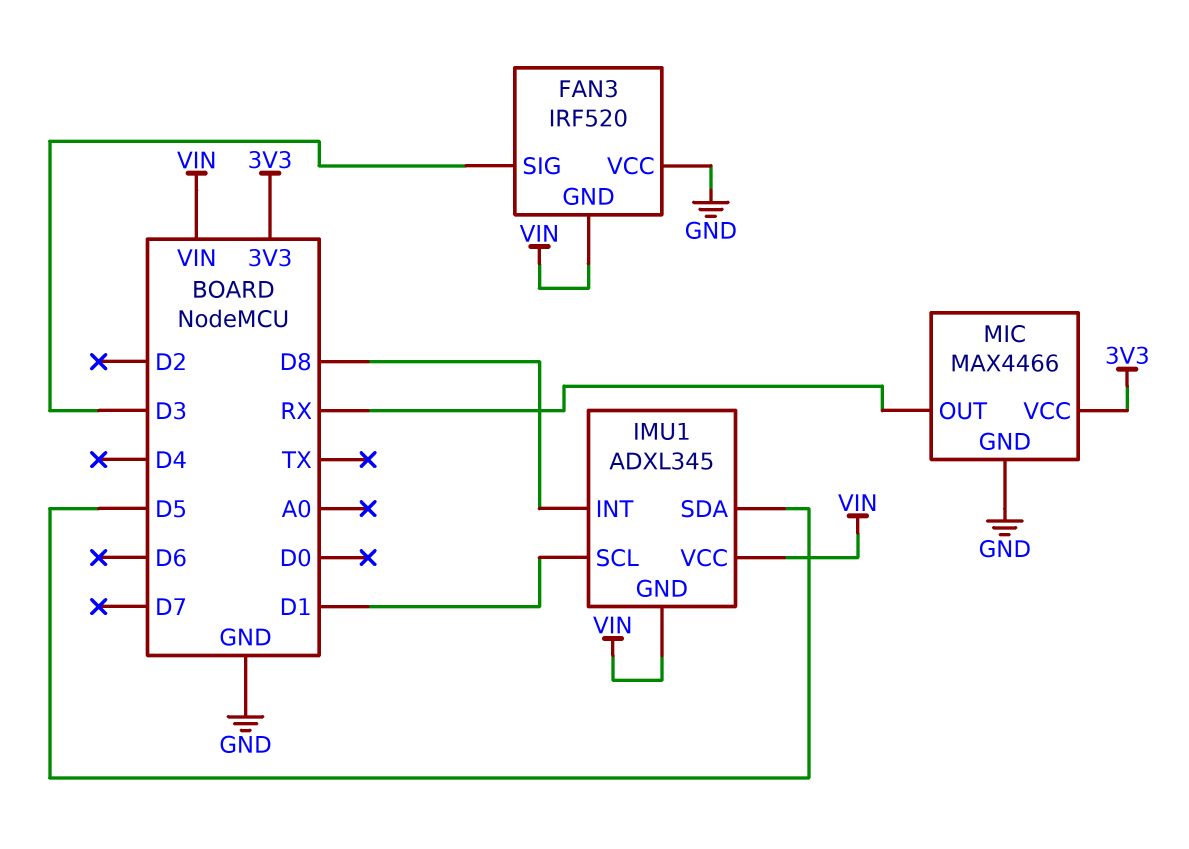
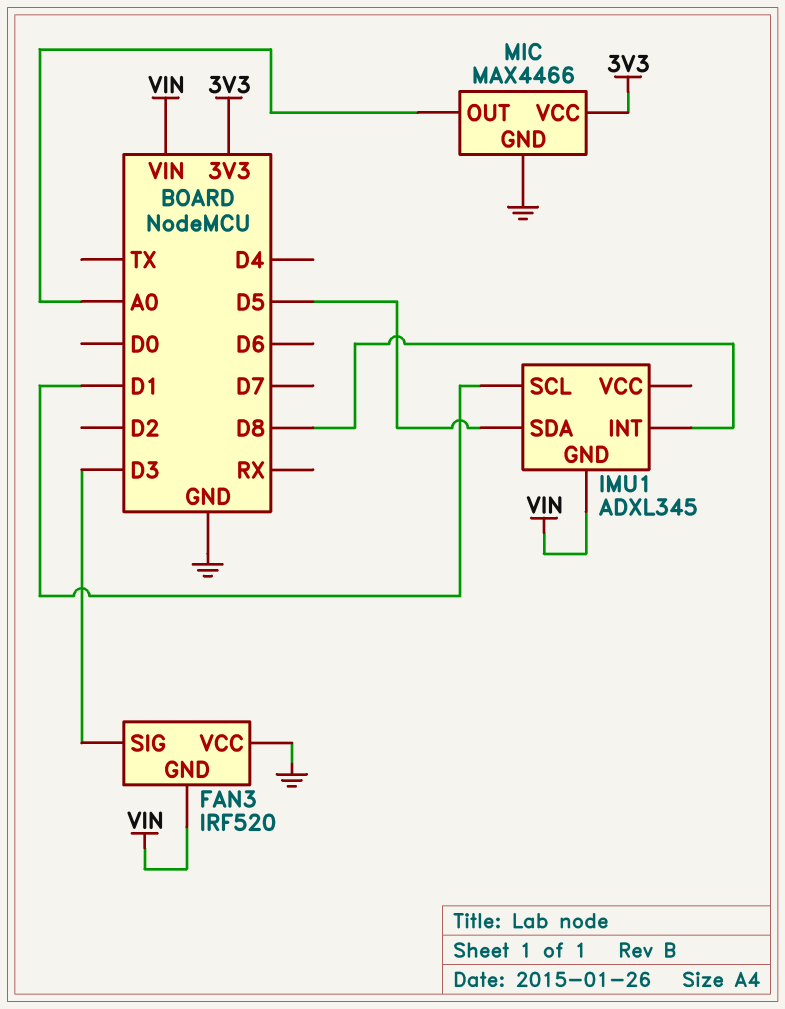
IMU1 pin VCC: VIN -> none
MIC pin OUT: RX -> A0

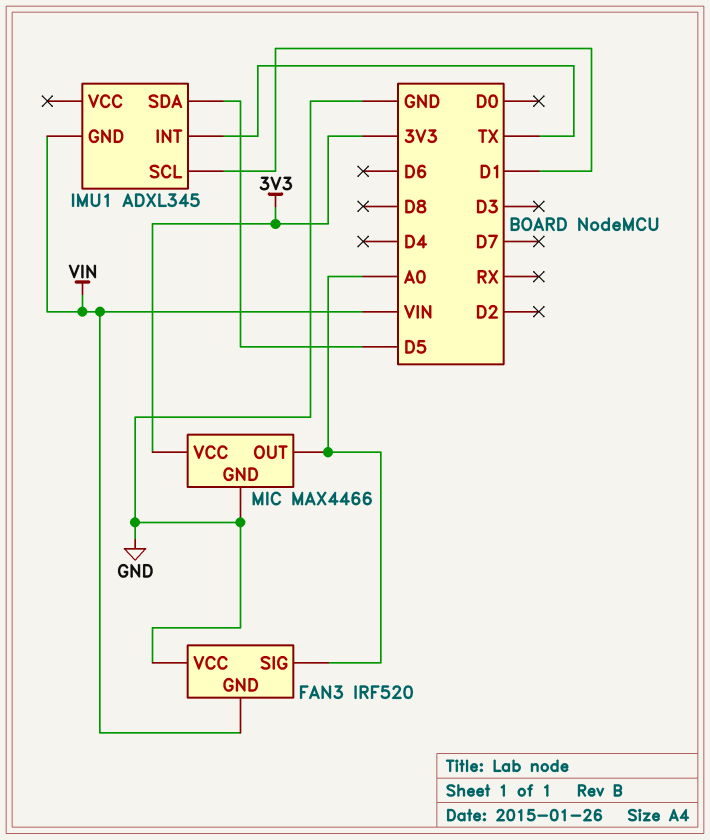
FAN3 pin SIG: D3 -> A0
IMU1 pin INT: D8 -> TX

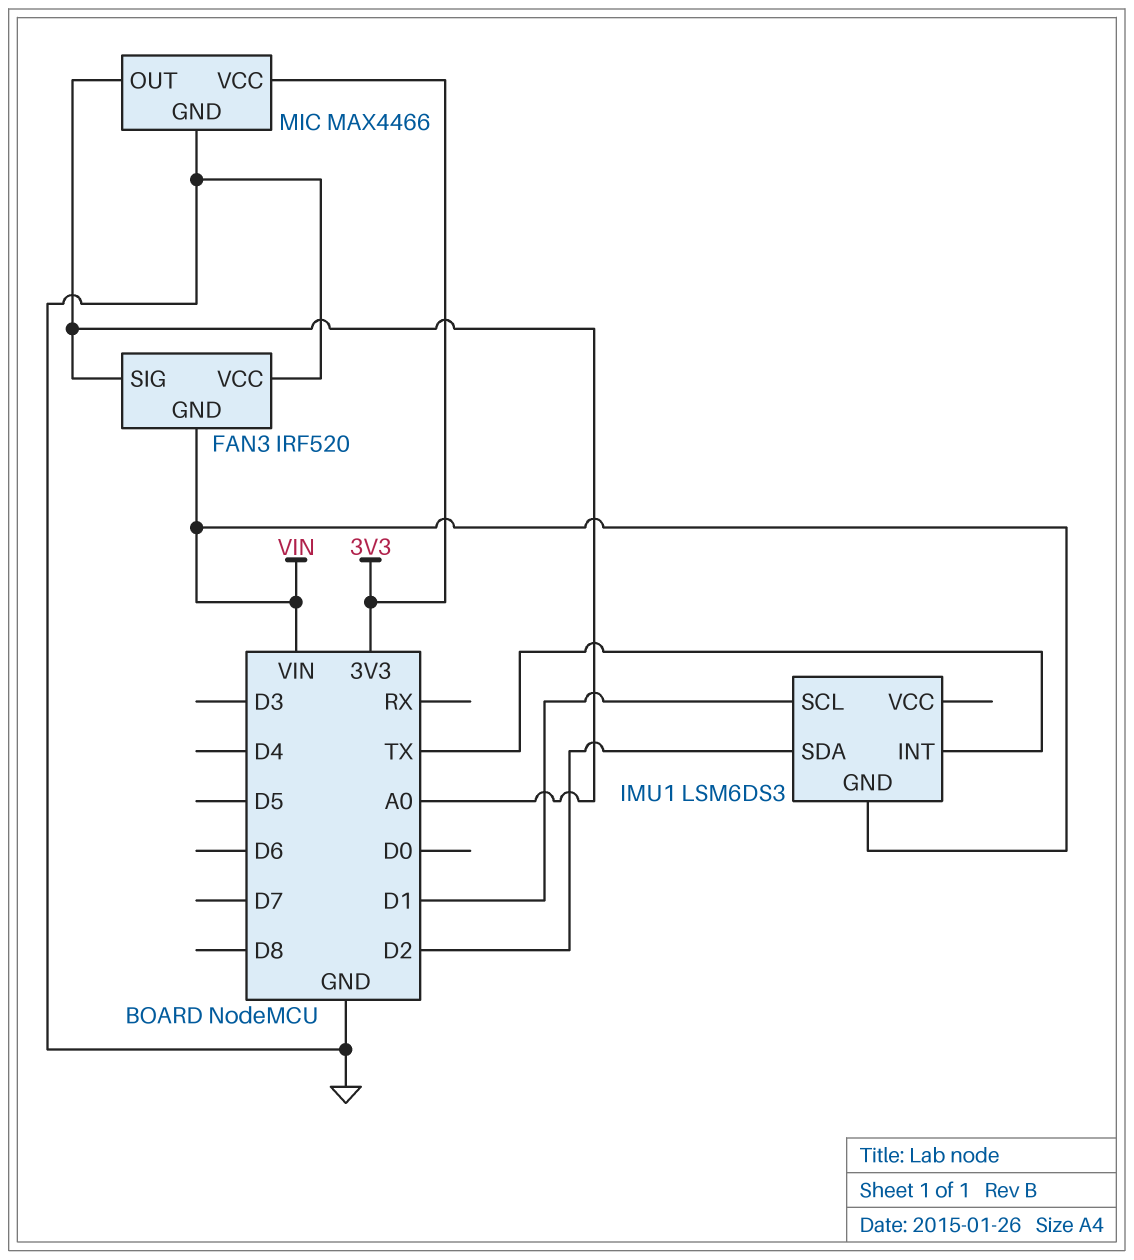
IMU1: ADXL345 -> LSM6DS3
IMU1 pin SDA: D5 -> D2

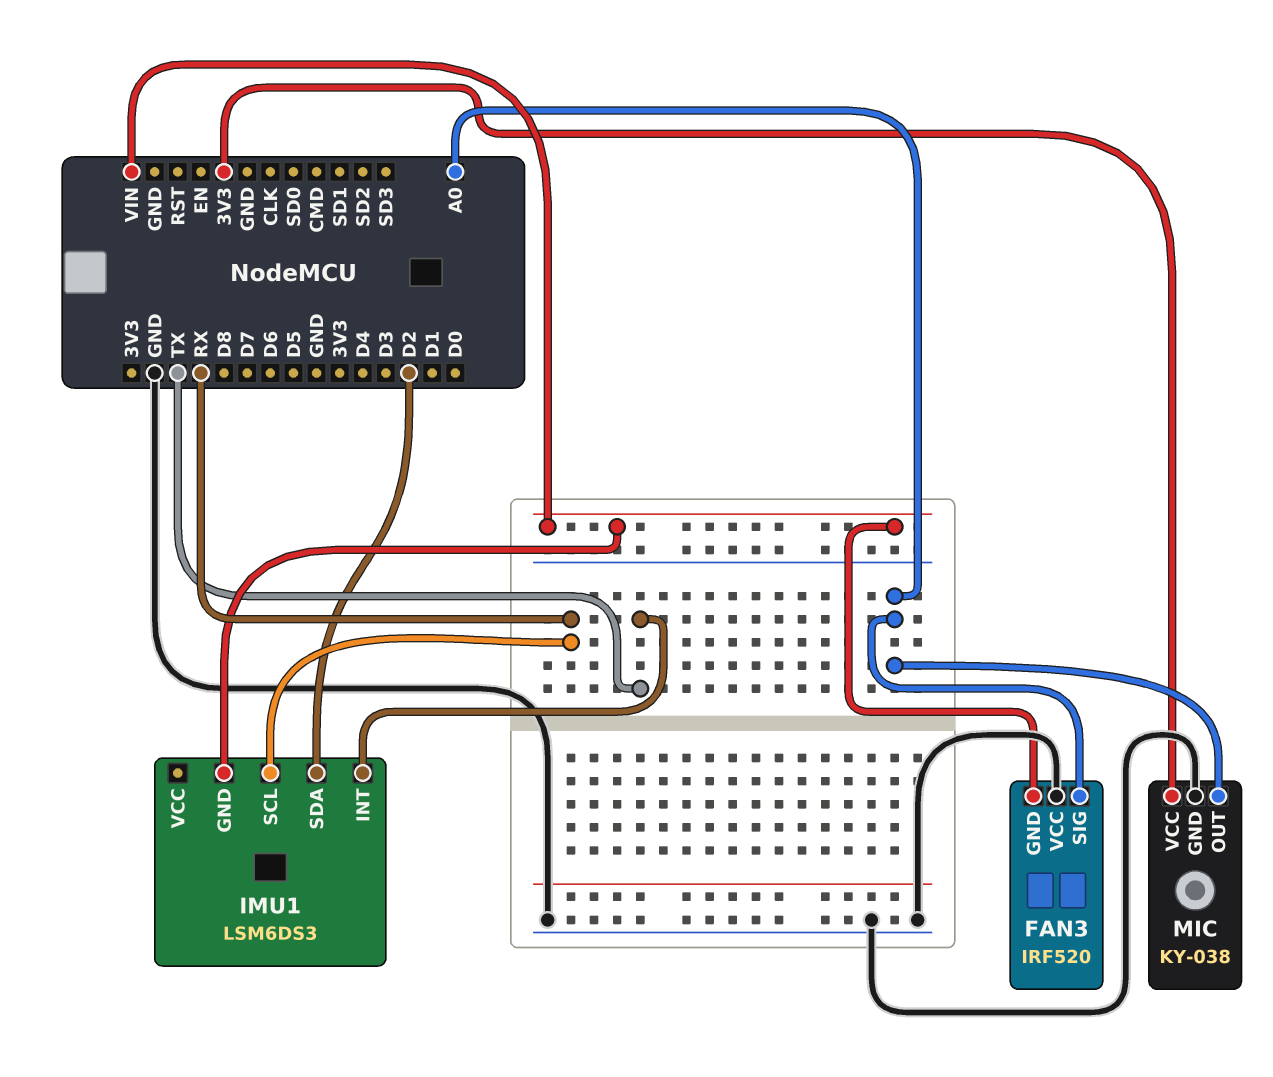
IMU1 pin SCL: D1 -> RX
MIC: MAX4466 -> KY-038

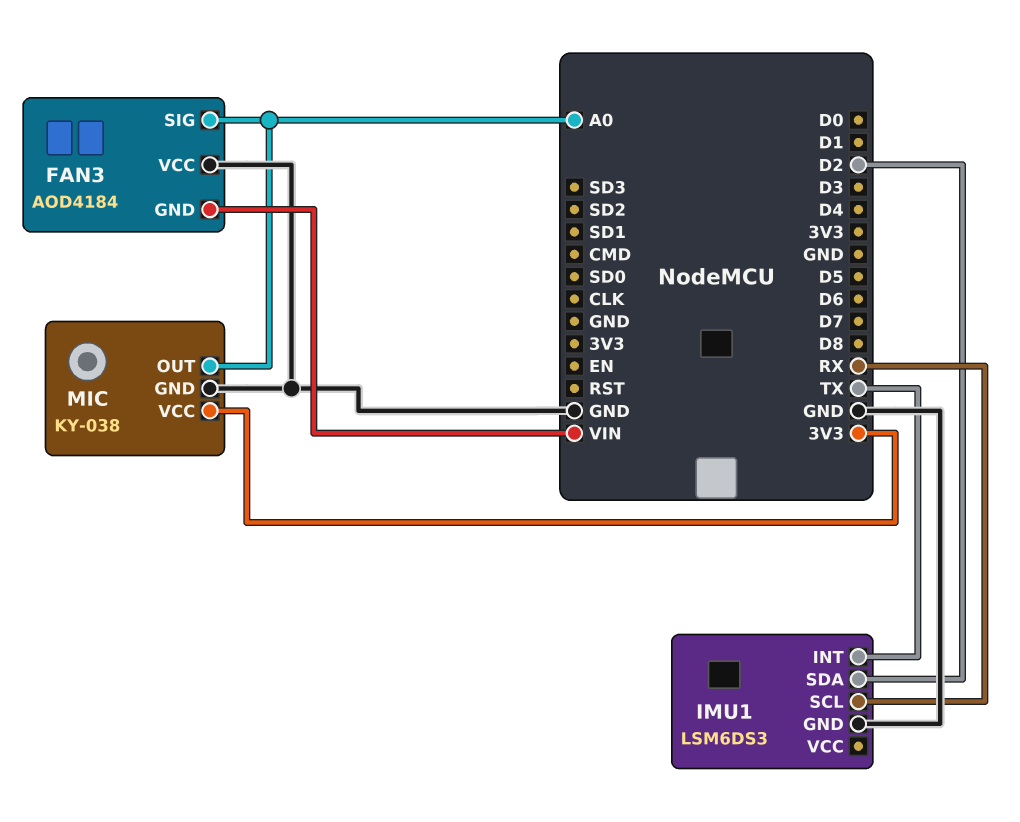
FAN3: IRF520 -> AOD4184
IMU1 pin GND: VIN -> GND

